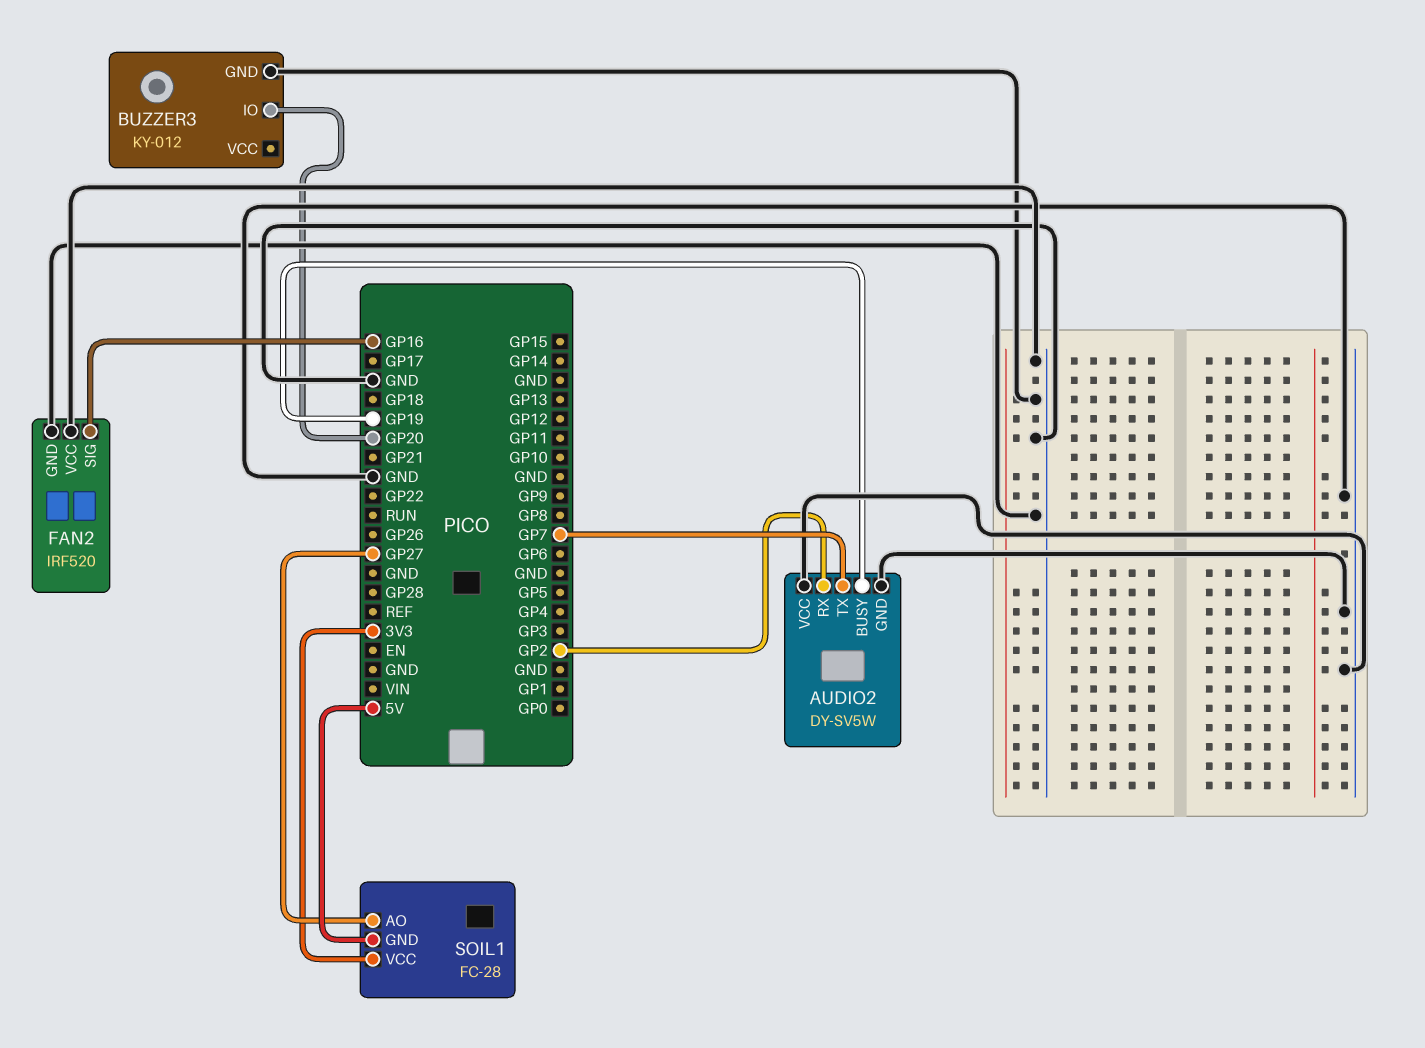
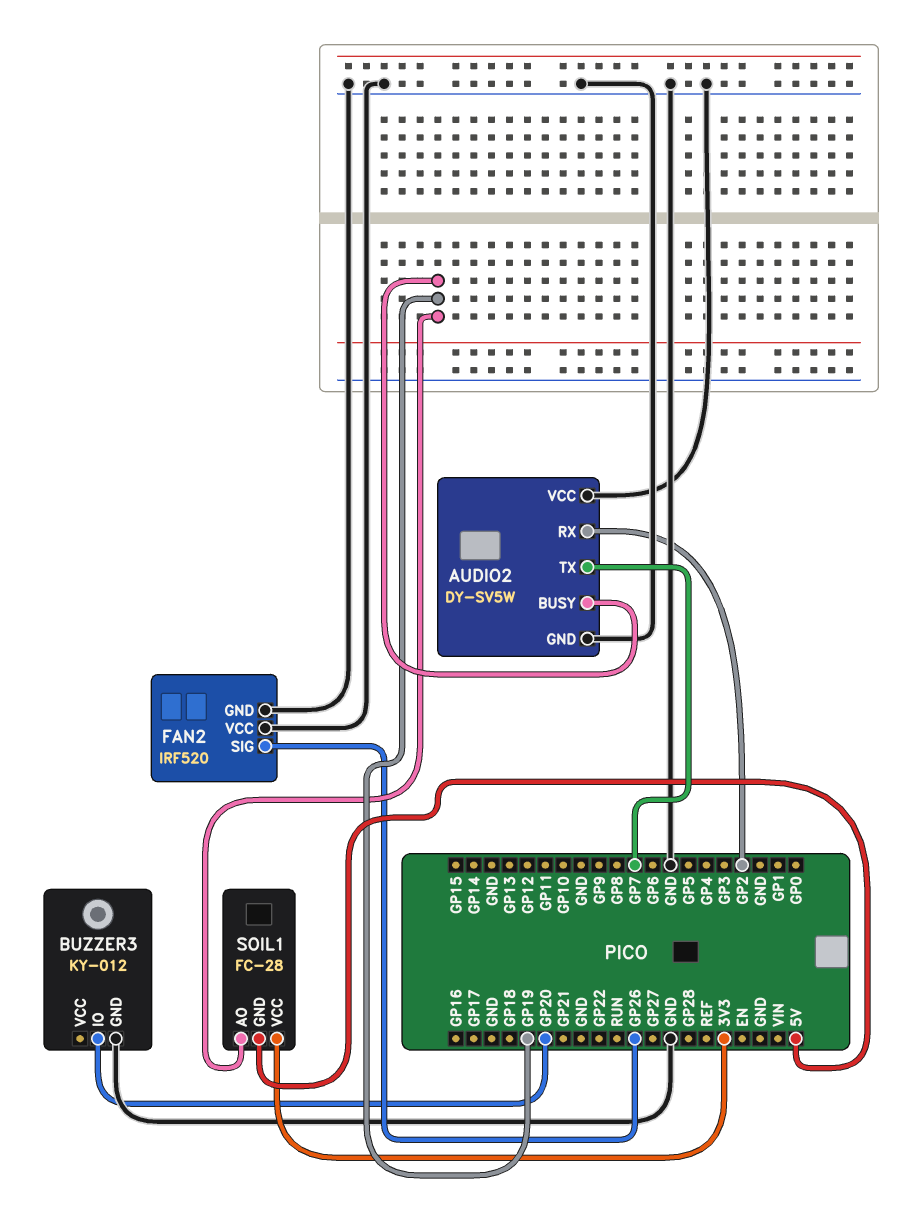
FAN2 pin SIG: GP16 -> GP26
SOIL1 pin AO: GP27 -> GP19

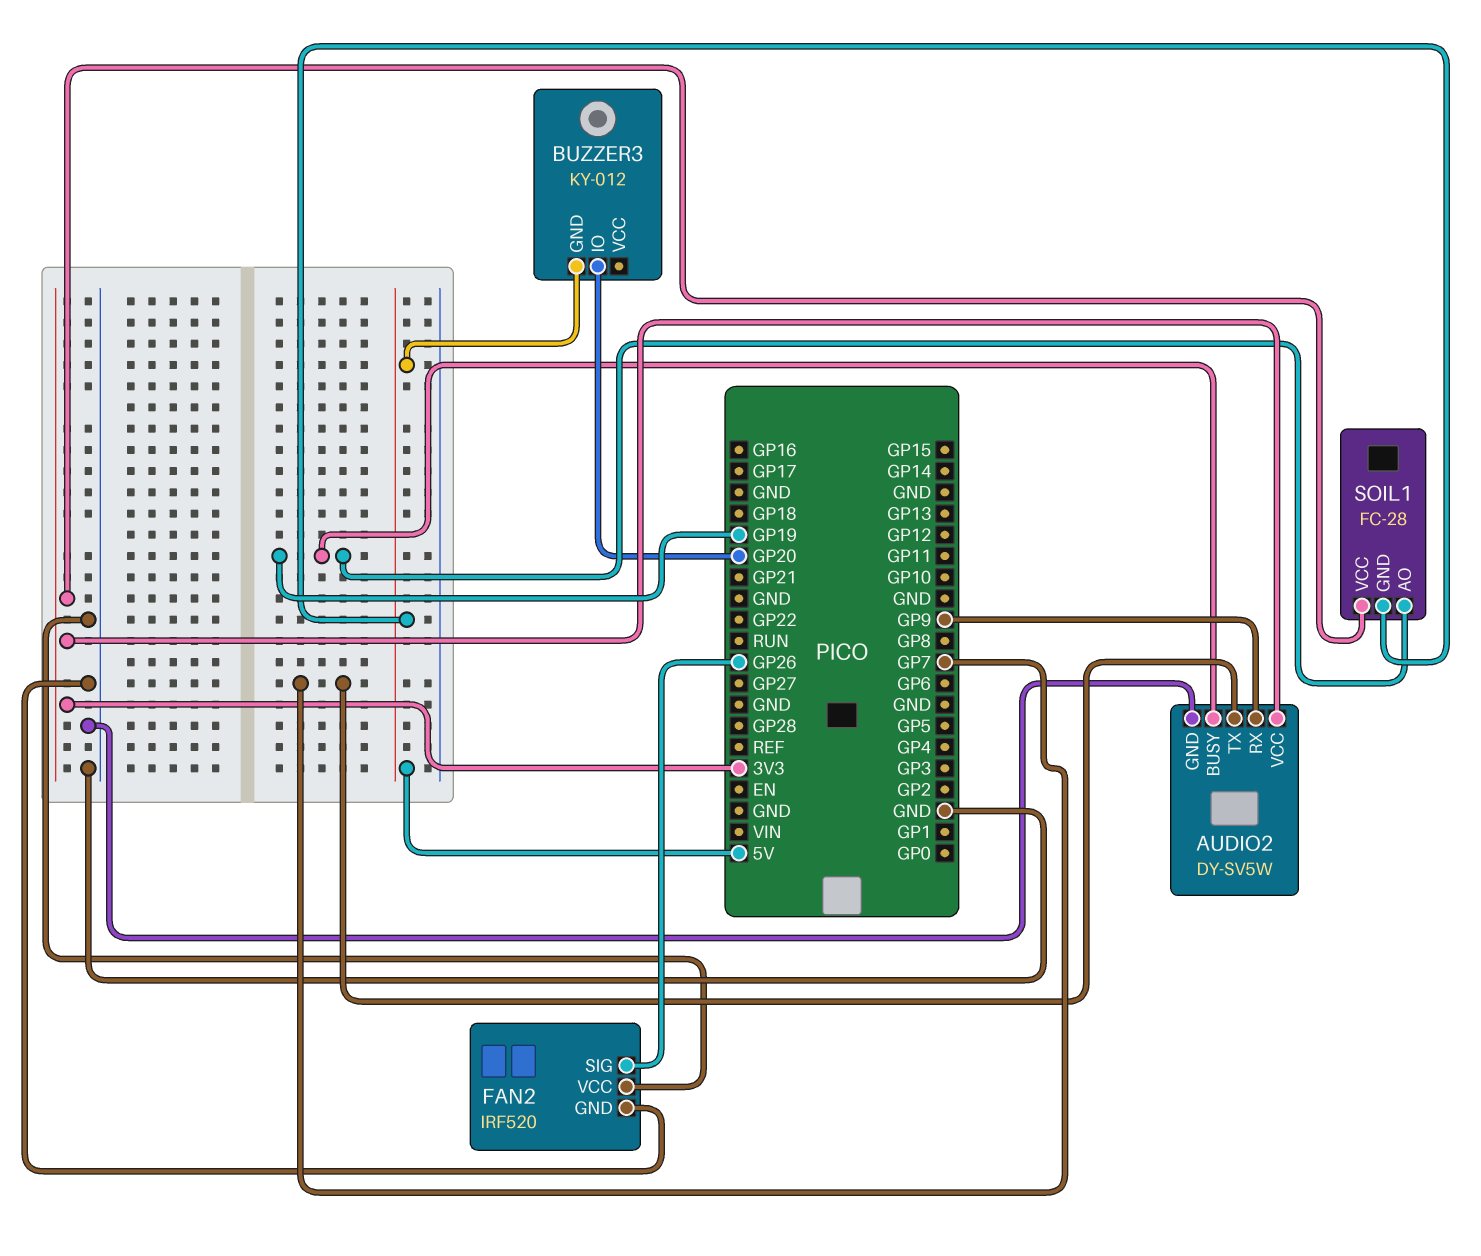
AUDIO2 pin RX: GP2 -> GP9
AUDIO2 pin VCC: GND -> 3V3
BUZZER3 pin GND: GND -> 5V

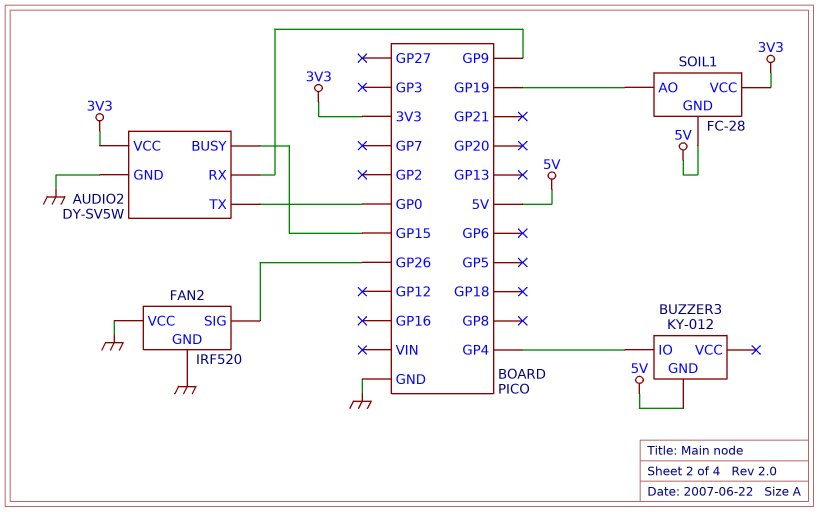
AUDIO2 pin BUSY: GP19 -> GP15
AUDIO2 pin TX: GP7 -> GP0
BUZZER3 pin IO: GP20 -> GP4

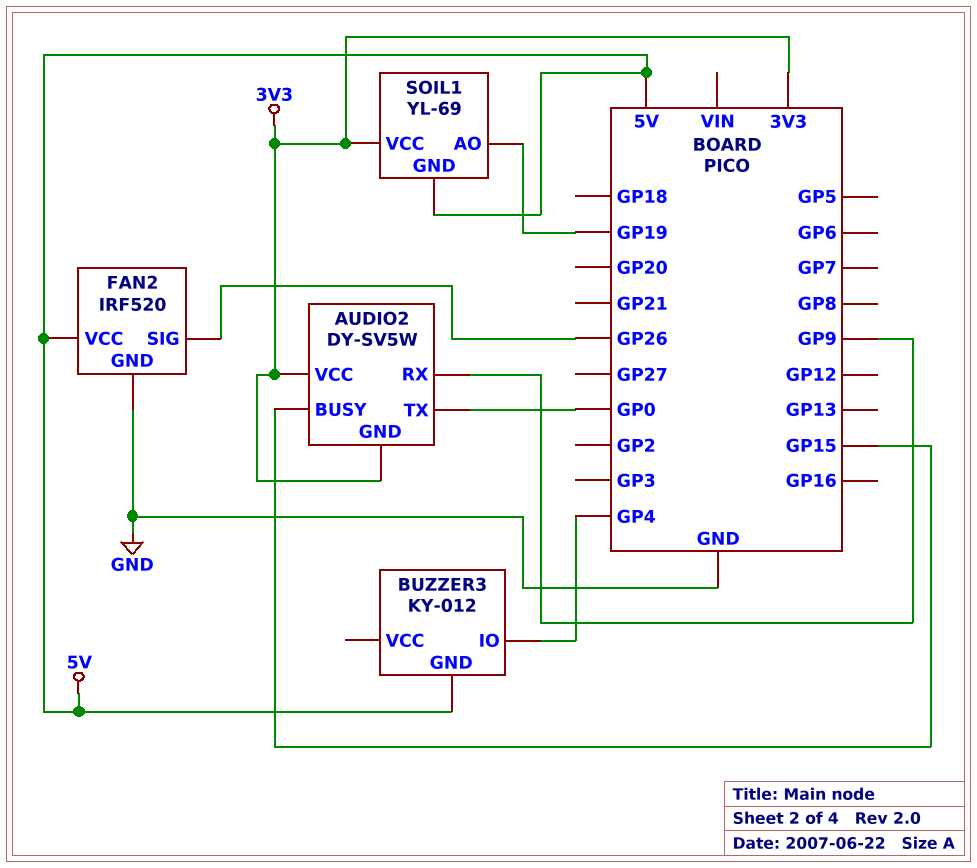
AUDIO2 pin GND: GND -> 3V3
FAN2 pin VCC: GND -> 5V
SOIL1: FC-28 -> YL-69

